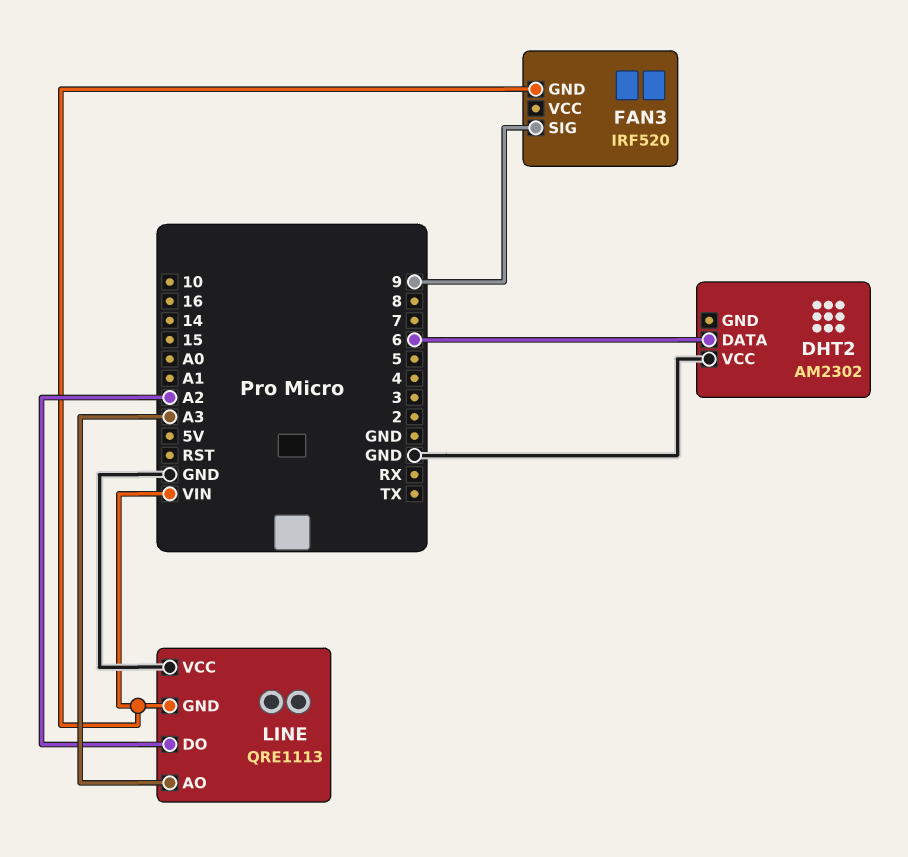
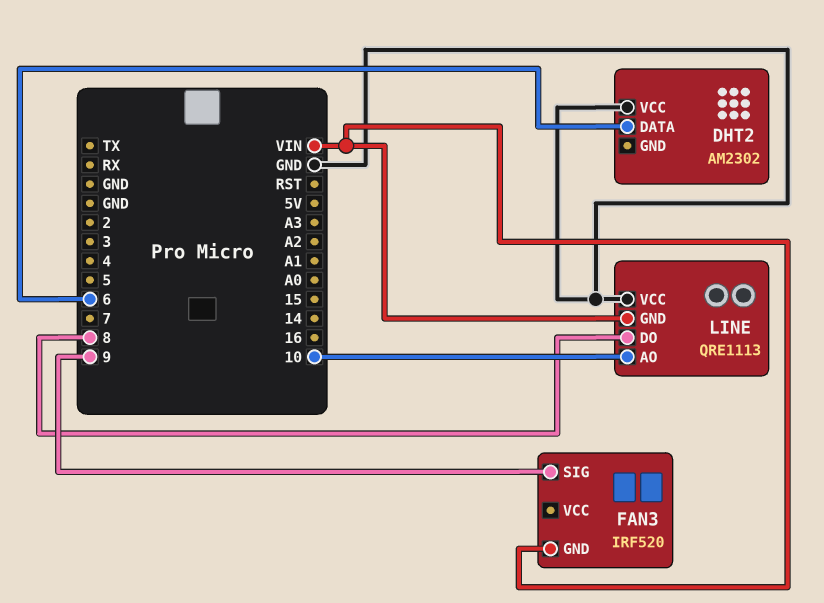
LINE pin AO: A3 -> 10
LINE pin DO: A2 -> 8

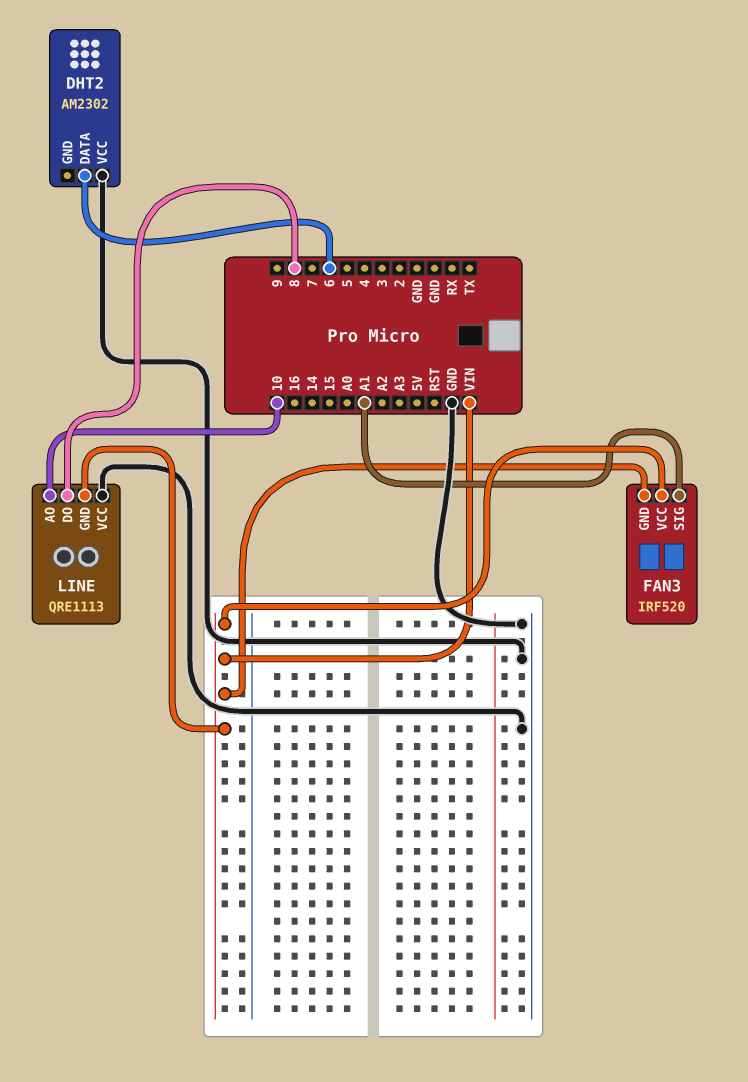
FAN3 pin SIG: 9 -> A1
FAN3 pin VCC: none -> VIN

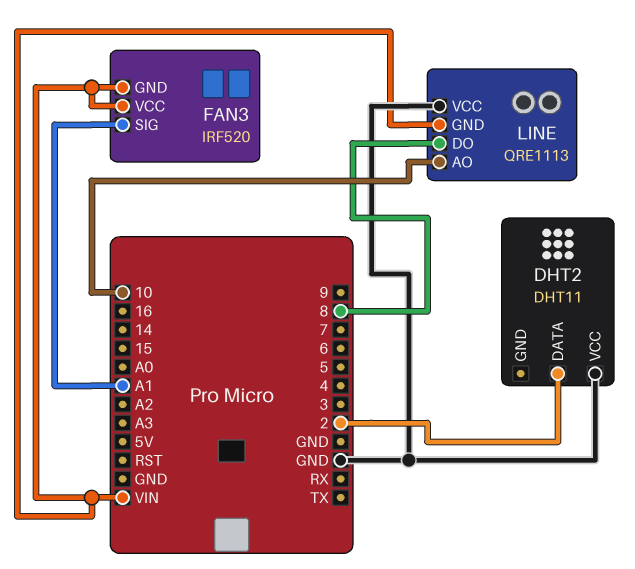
DHT2: AM2302 -> DHT11
DHT2 pin DATA: 6 -> 2

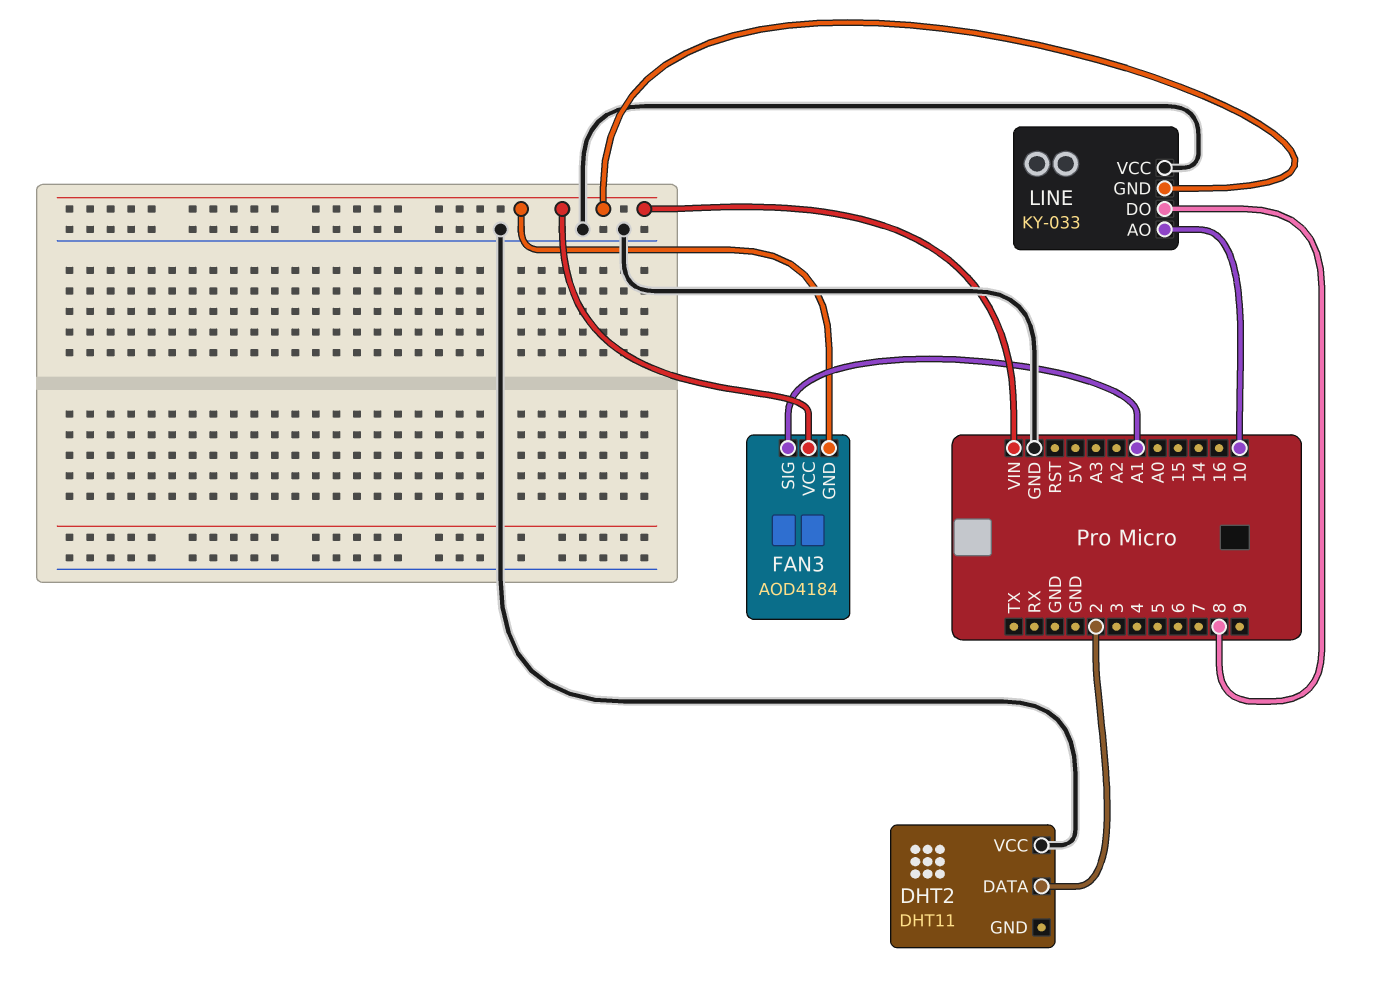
FAN3: IRF520 -> AOD4184
LINE: QRE1113 -> KY-033

